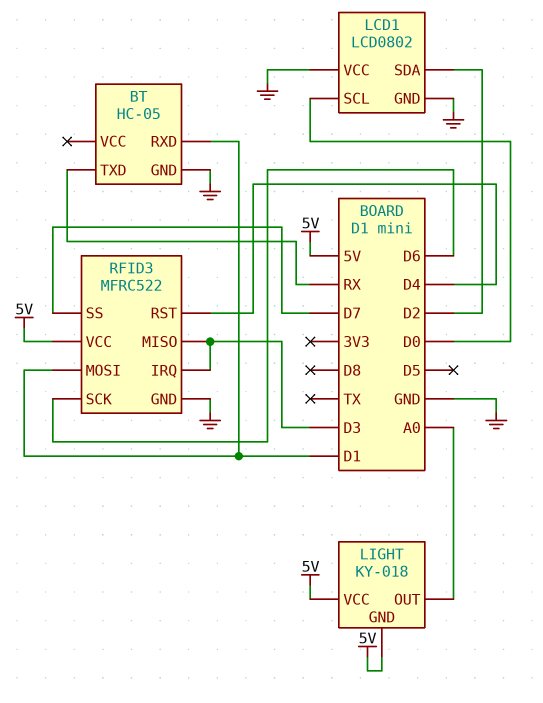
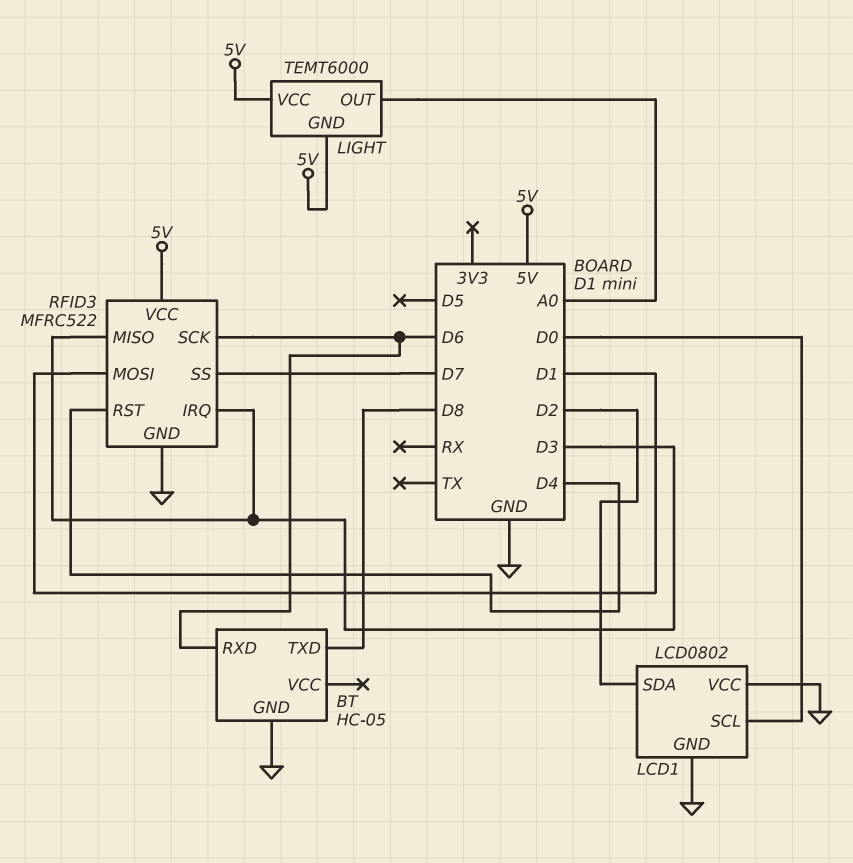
BT pin RXD: D1 -> D6
BT pin TXD: RX -> D8
LIGHT: KY-018 -> TEMT6000

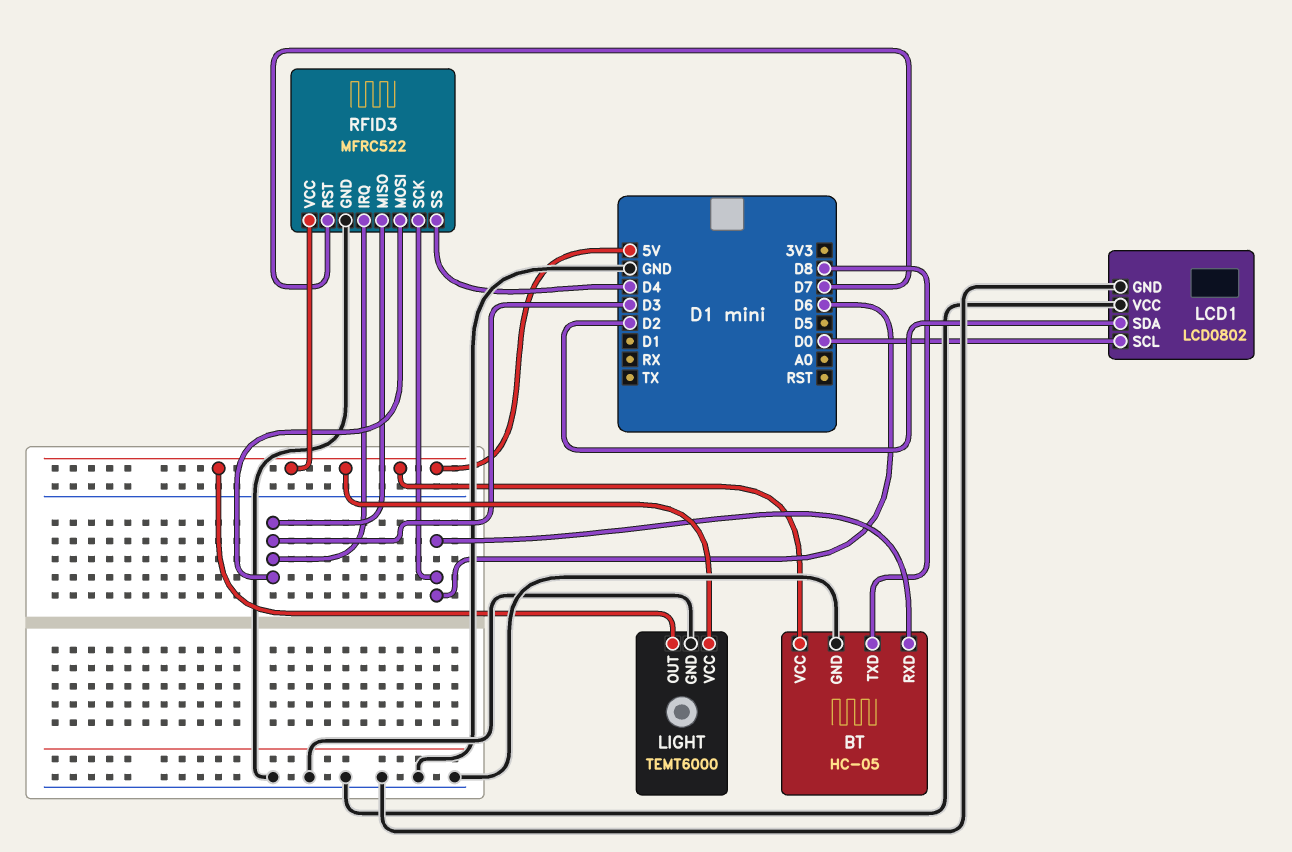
BT pin VCC: none -> 5V
LIGHT pin GND: 5V -> GND
LIGHT pin OUT: A0 -> 5V
RFID3 pin MOSI: D1 -> D3
RFID3 pin RST: D4 -> D7
RFID3 pin SS: D7 -> D4

